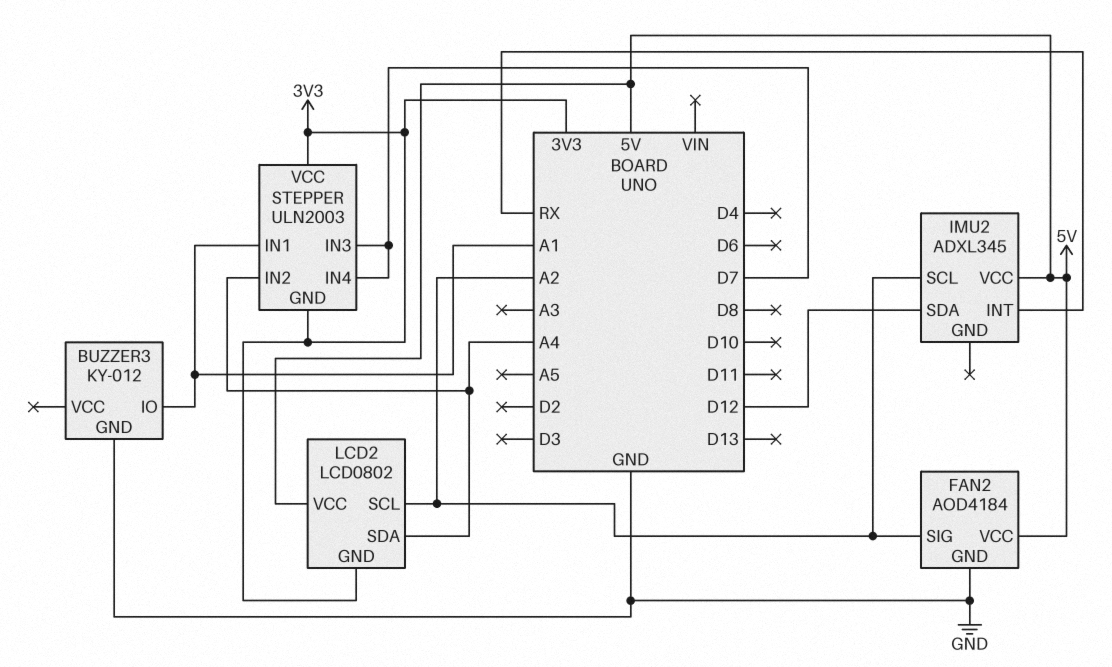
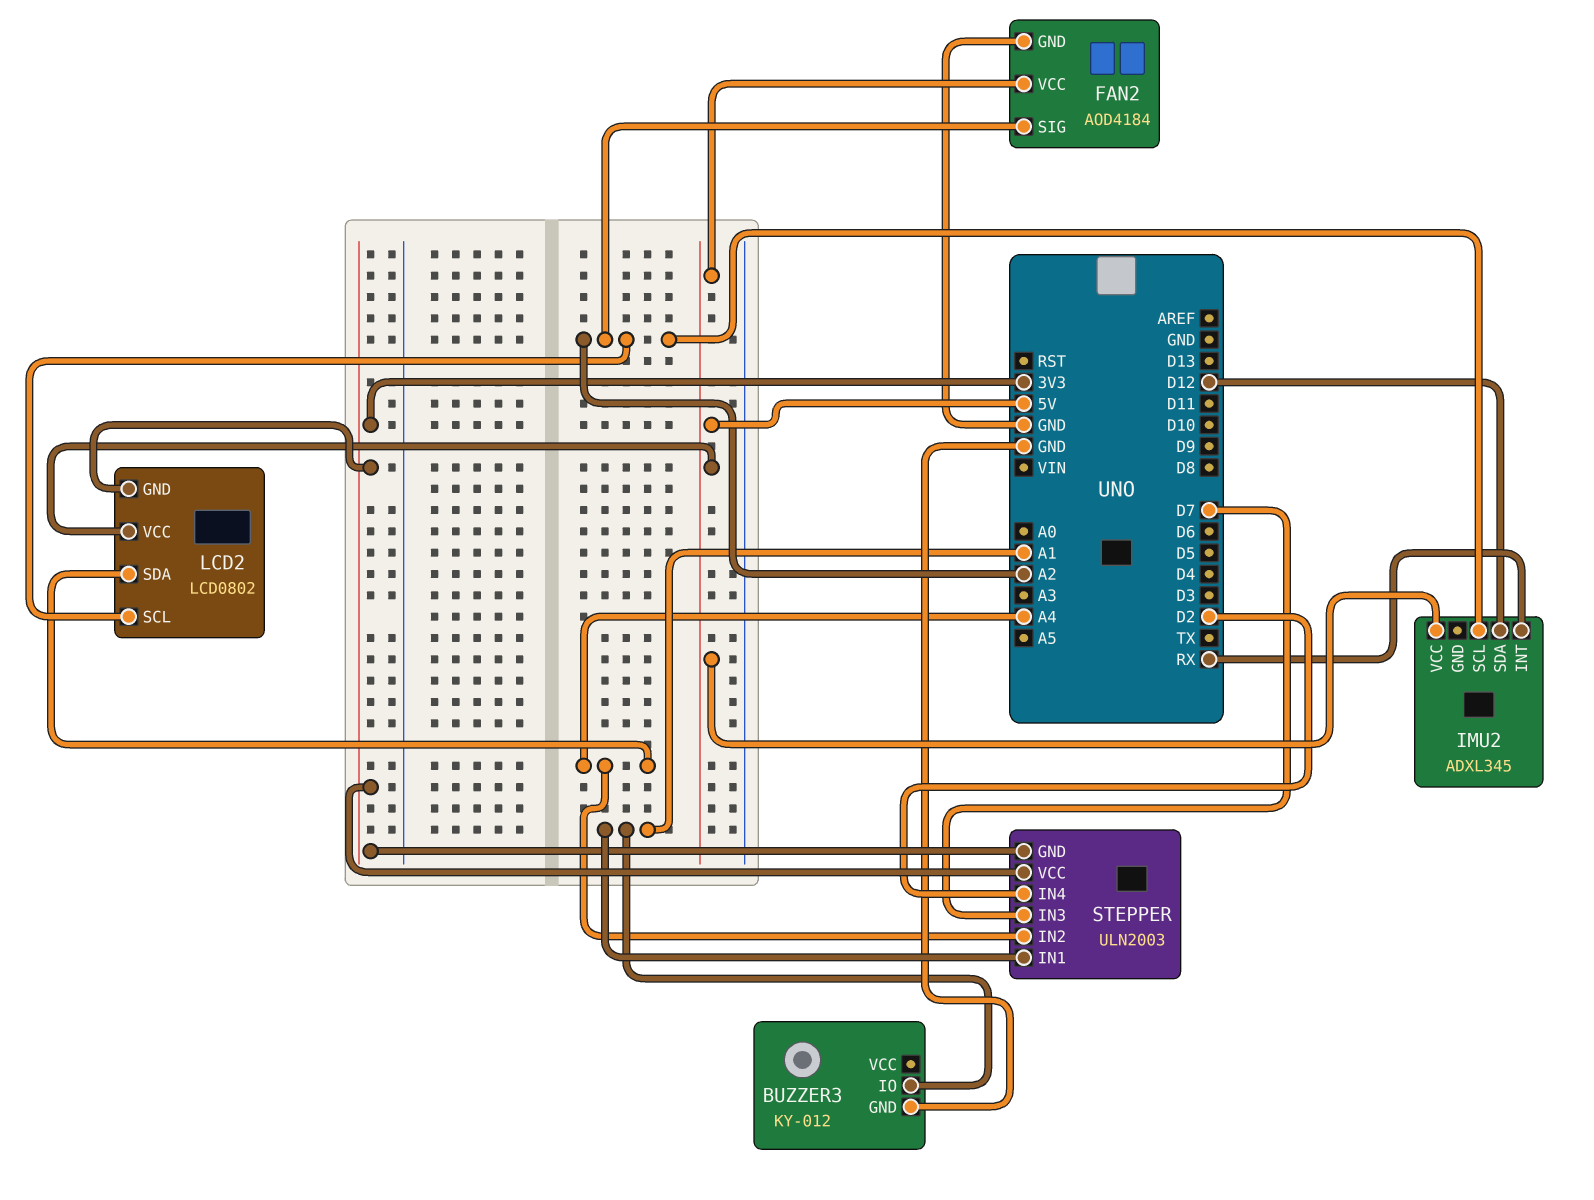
STEPPER pin IN4: D7 -> D2

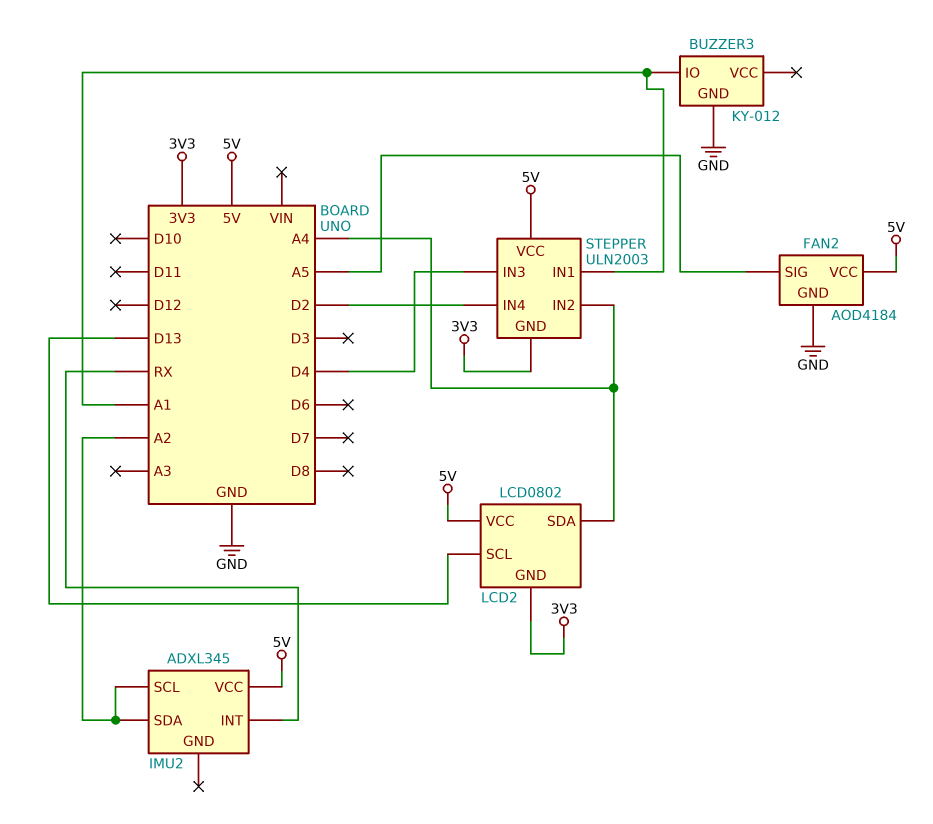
FAN2 pin SIG: A2 -> A5
IMU2 pin SDA: D12 -> A2
LCD2 pin SCL: A2 -> D13
STEPPER pin IN3: D7 -> D4
STEPPER pin VCC: 3V3 -> 5V

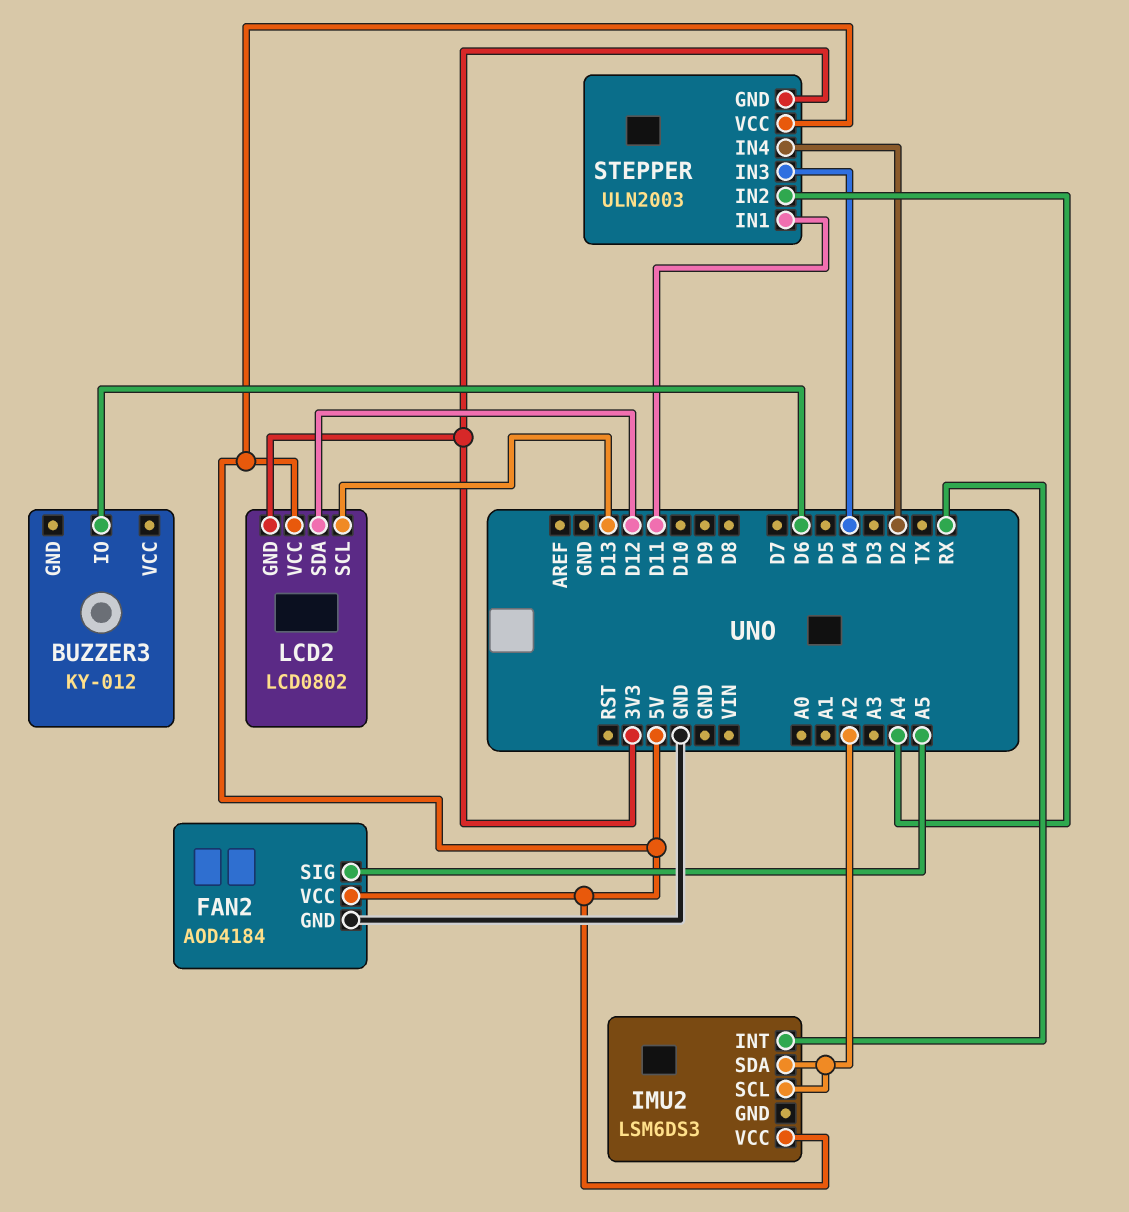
BUZZER3 pin GND: GND -> none
BUZZER3 pin IO: A1 -> D6
IMU2: ADXL345 -> LSM6DS3
LCD2 pin SDA: A4 -> D12
STEPPER pin IN1: A1 -> D11

